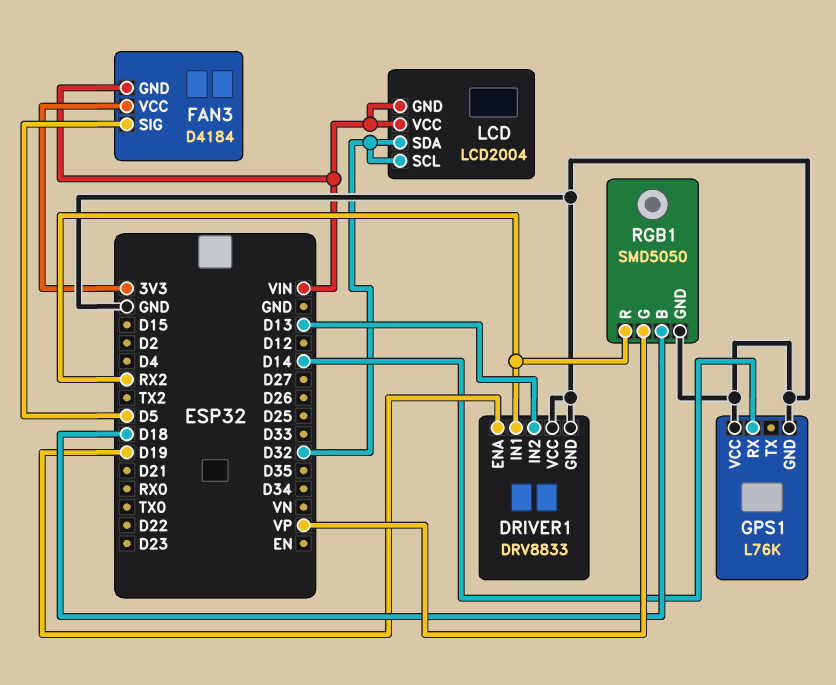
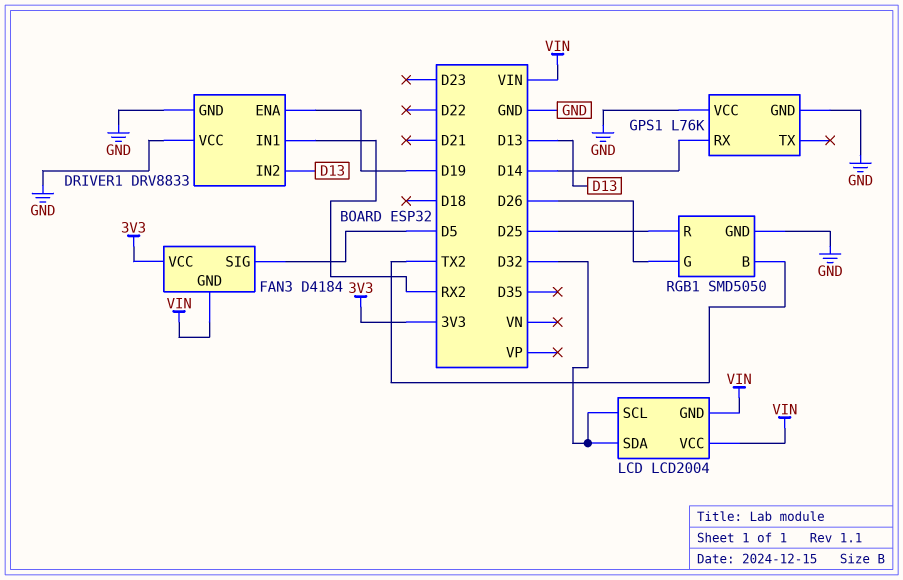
RGB1 pin B: D18 -> TX2
RGB1 pin G: VP -> D26
RGB1 pin R: RX2 -> D25

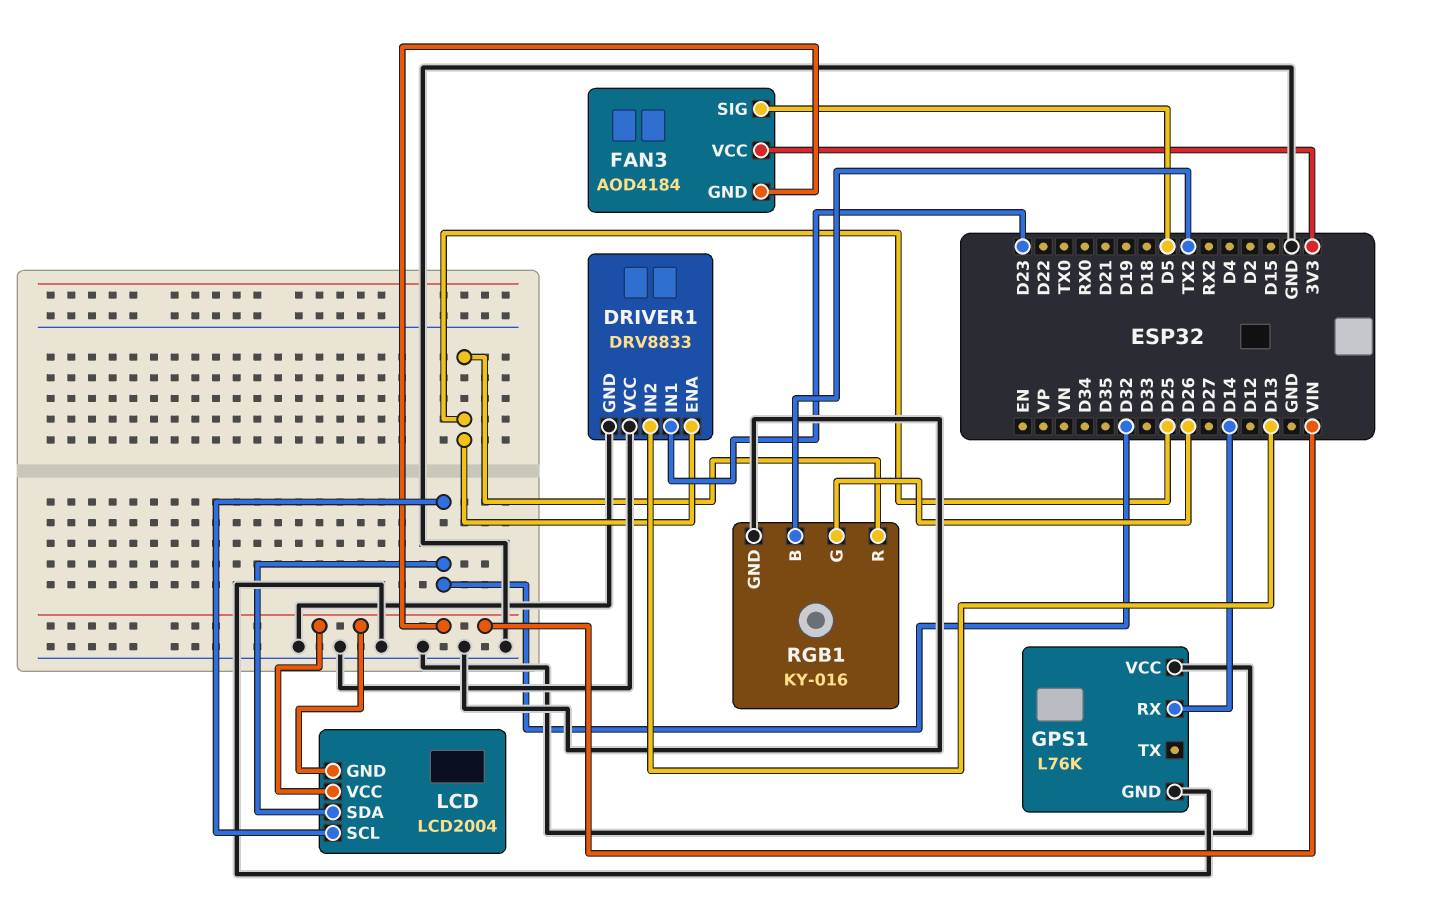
DRIVER1 pin ENA: D19 -> D25
DRIVER1 pin IN1: RX2 -> D23
FAN3: D4184 -> AOD4184
RGB1: SMD5050 -> KY-016

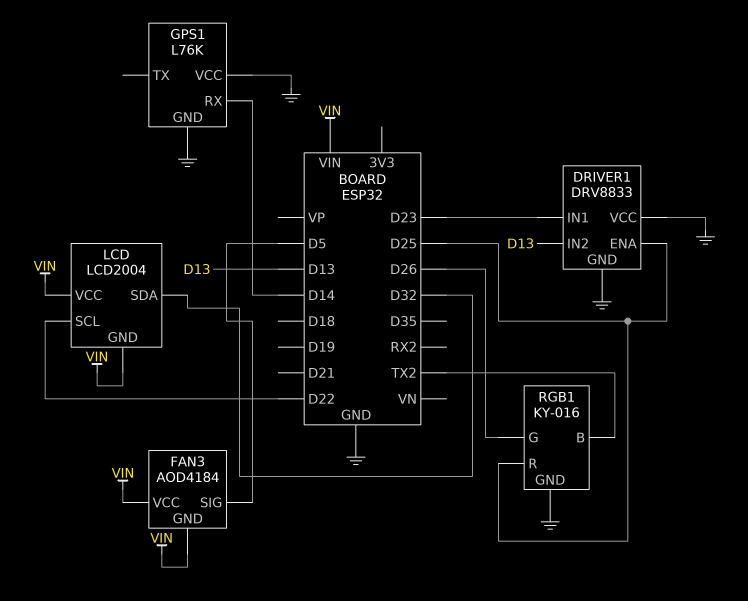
FAN3 pin VCC: 3V3 -> VIN
LCD pin SCL: D32 -> D22

